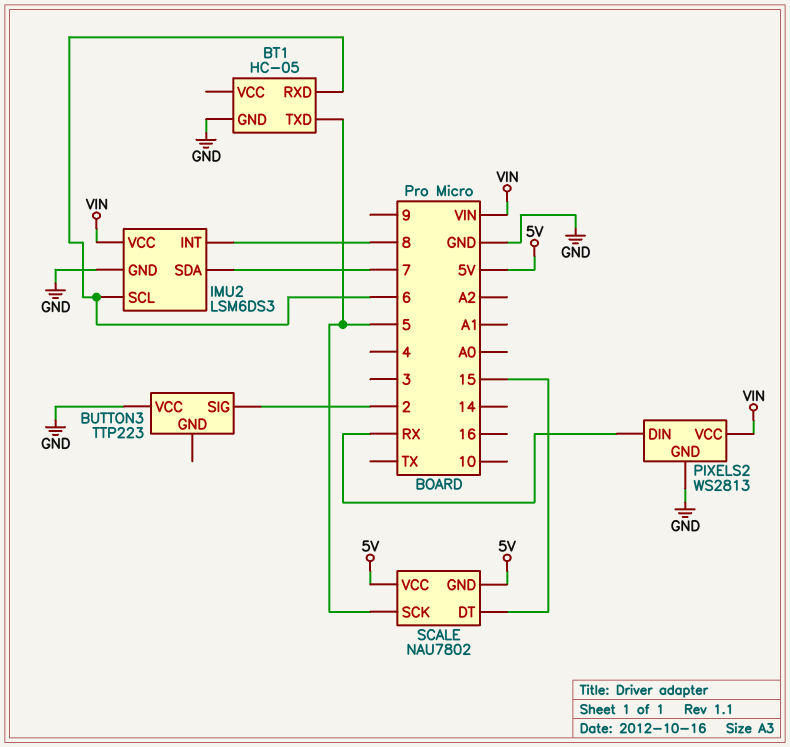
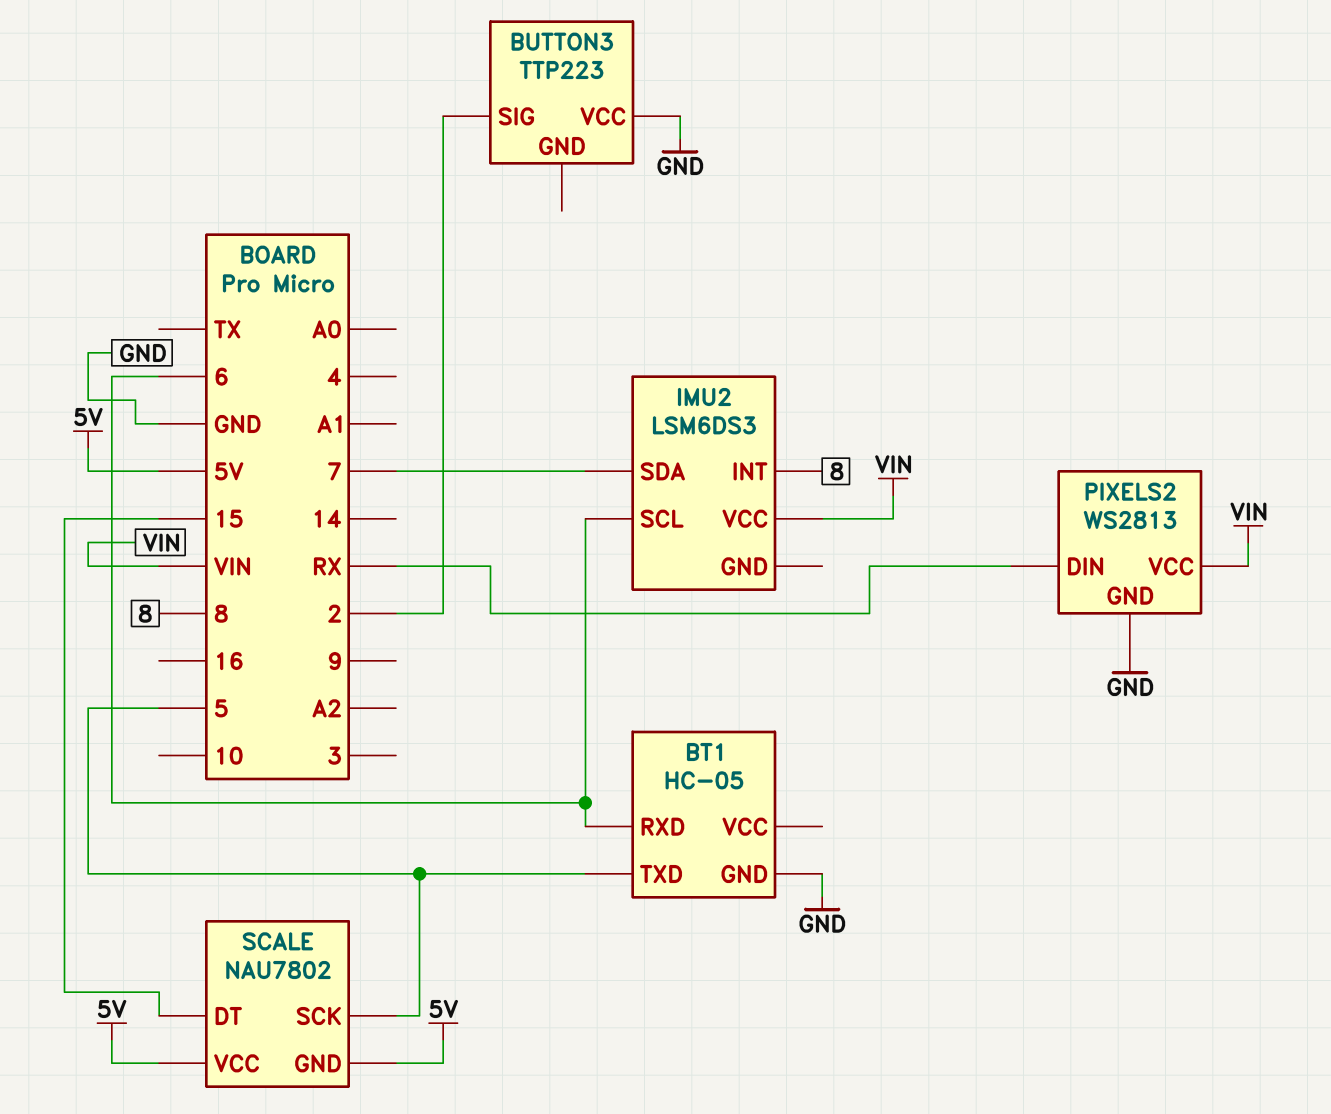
IMU2 pin GND: GND -> none

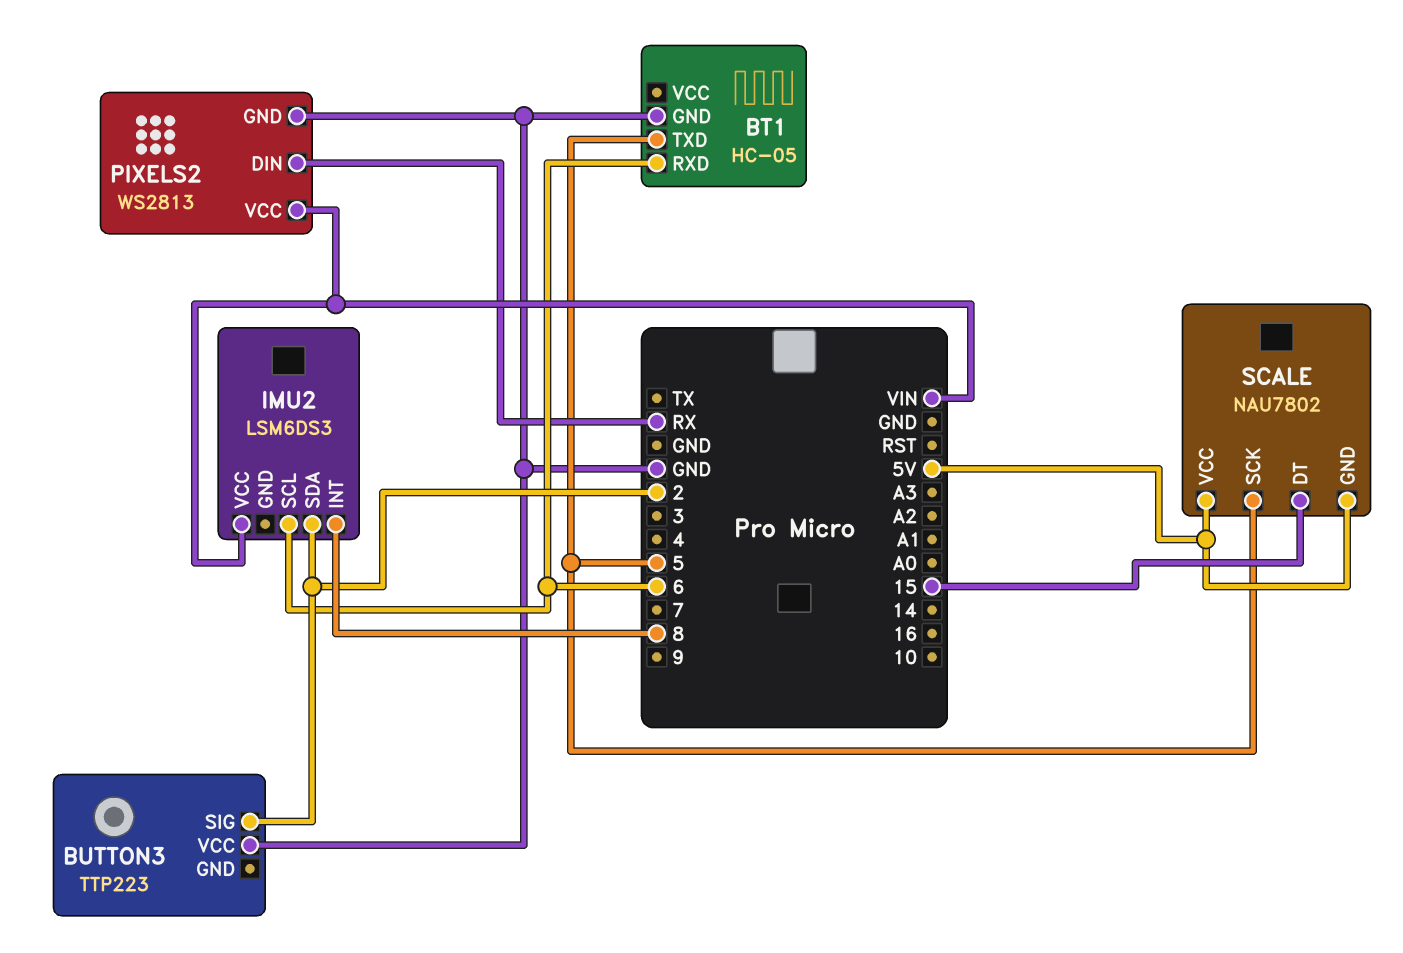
IMU2 pin SDA: 7 -> 2

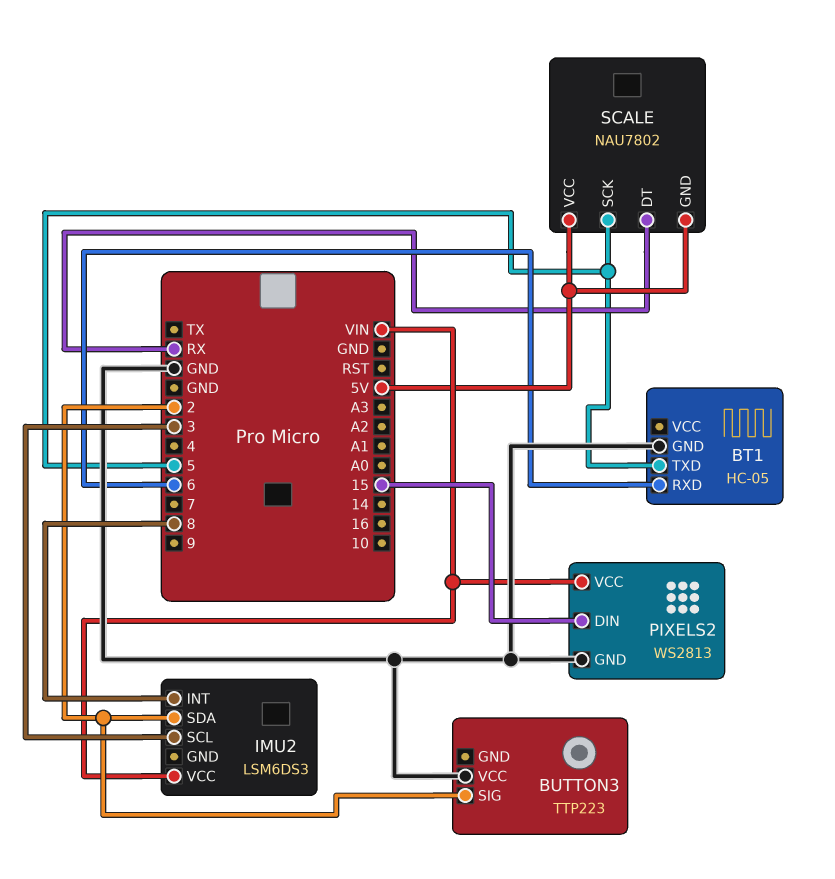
IMU2 pin SCL: 6 -> 3
PIXELS2 pin DIN: RX -> 15
SCALE pin DT: 15 -> RX

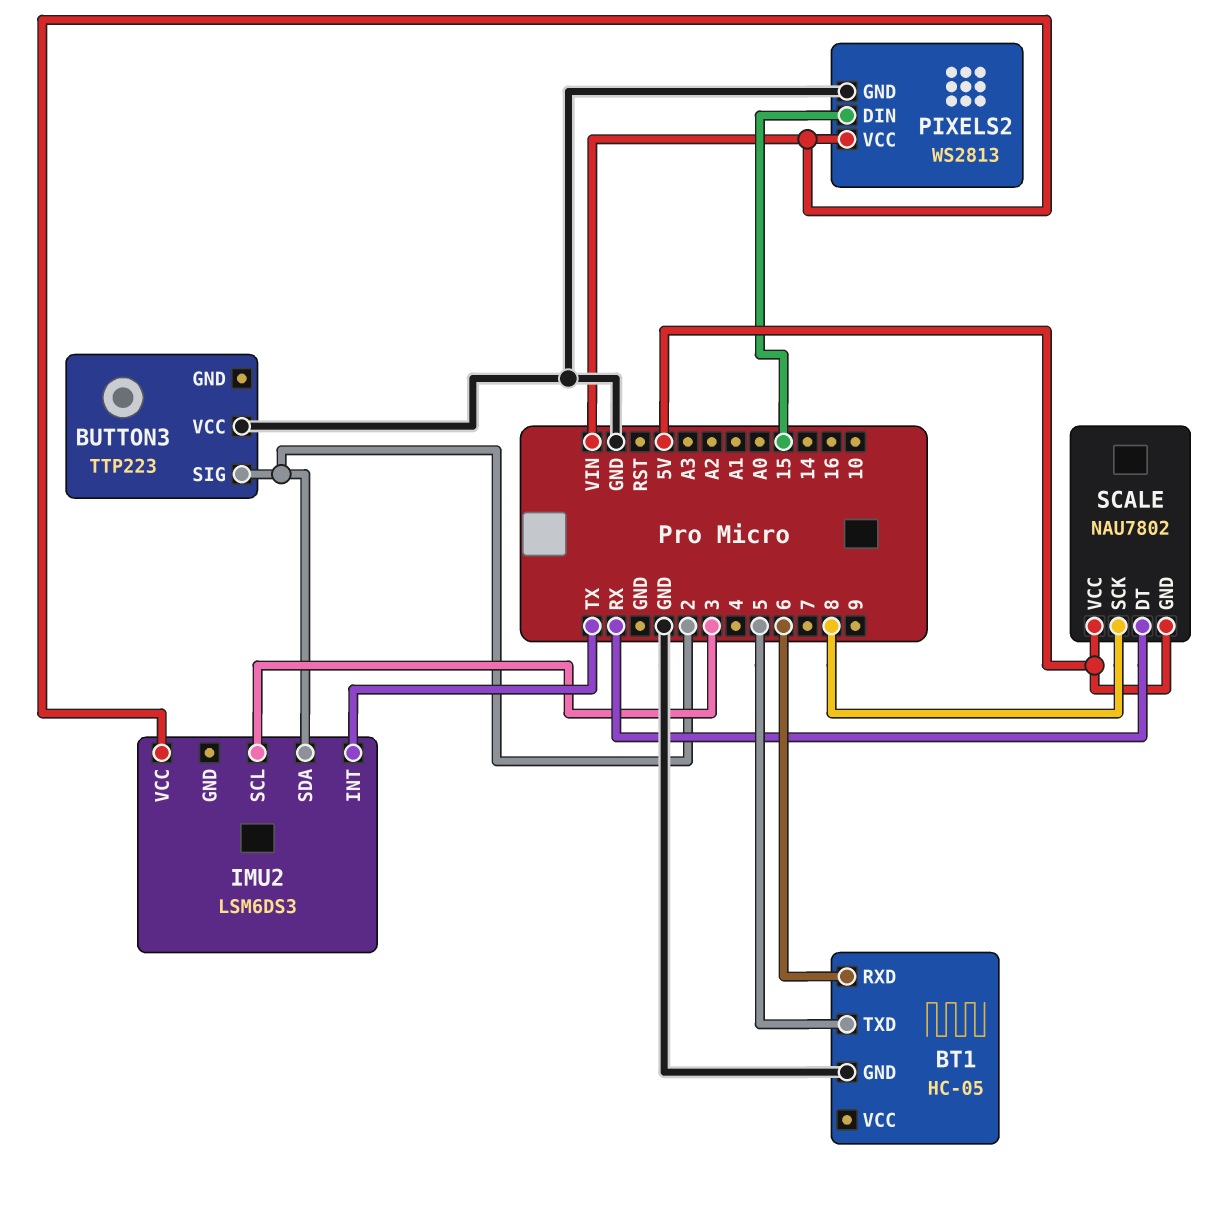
IMU2 pin INT: 8 -> TX
SCALE pin SCK: 5 -> 8

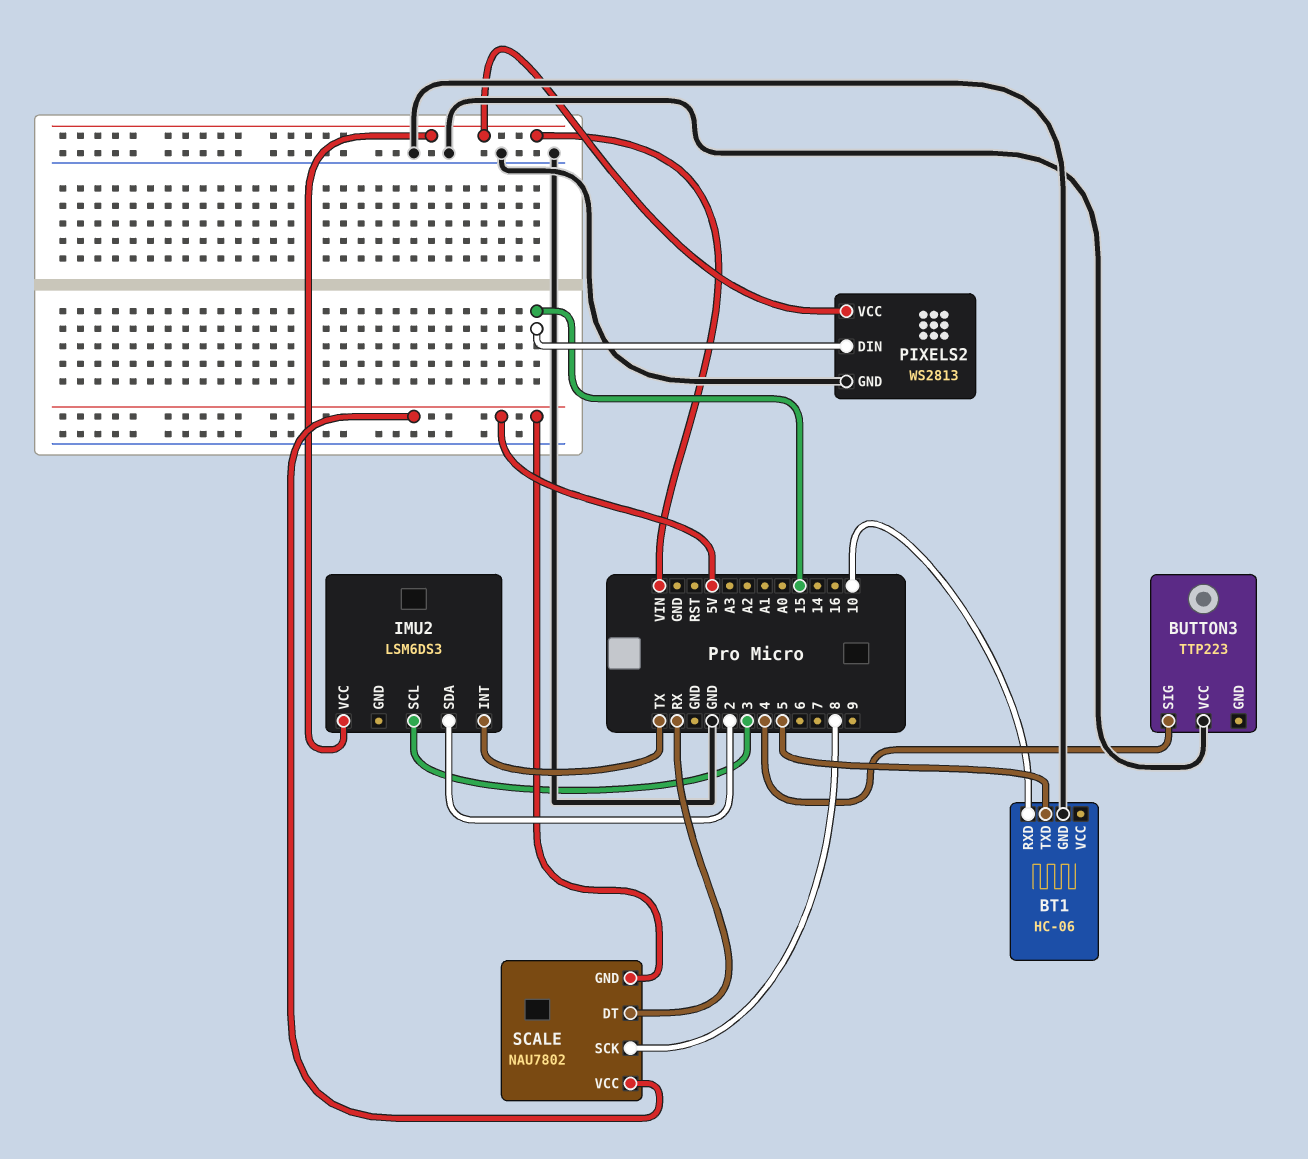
BT1: HC-05 -> HC-06
BT1 pin RXD: 6 -> 10
BUTTON3 pin SIG: 2 -> 4

